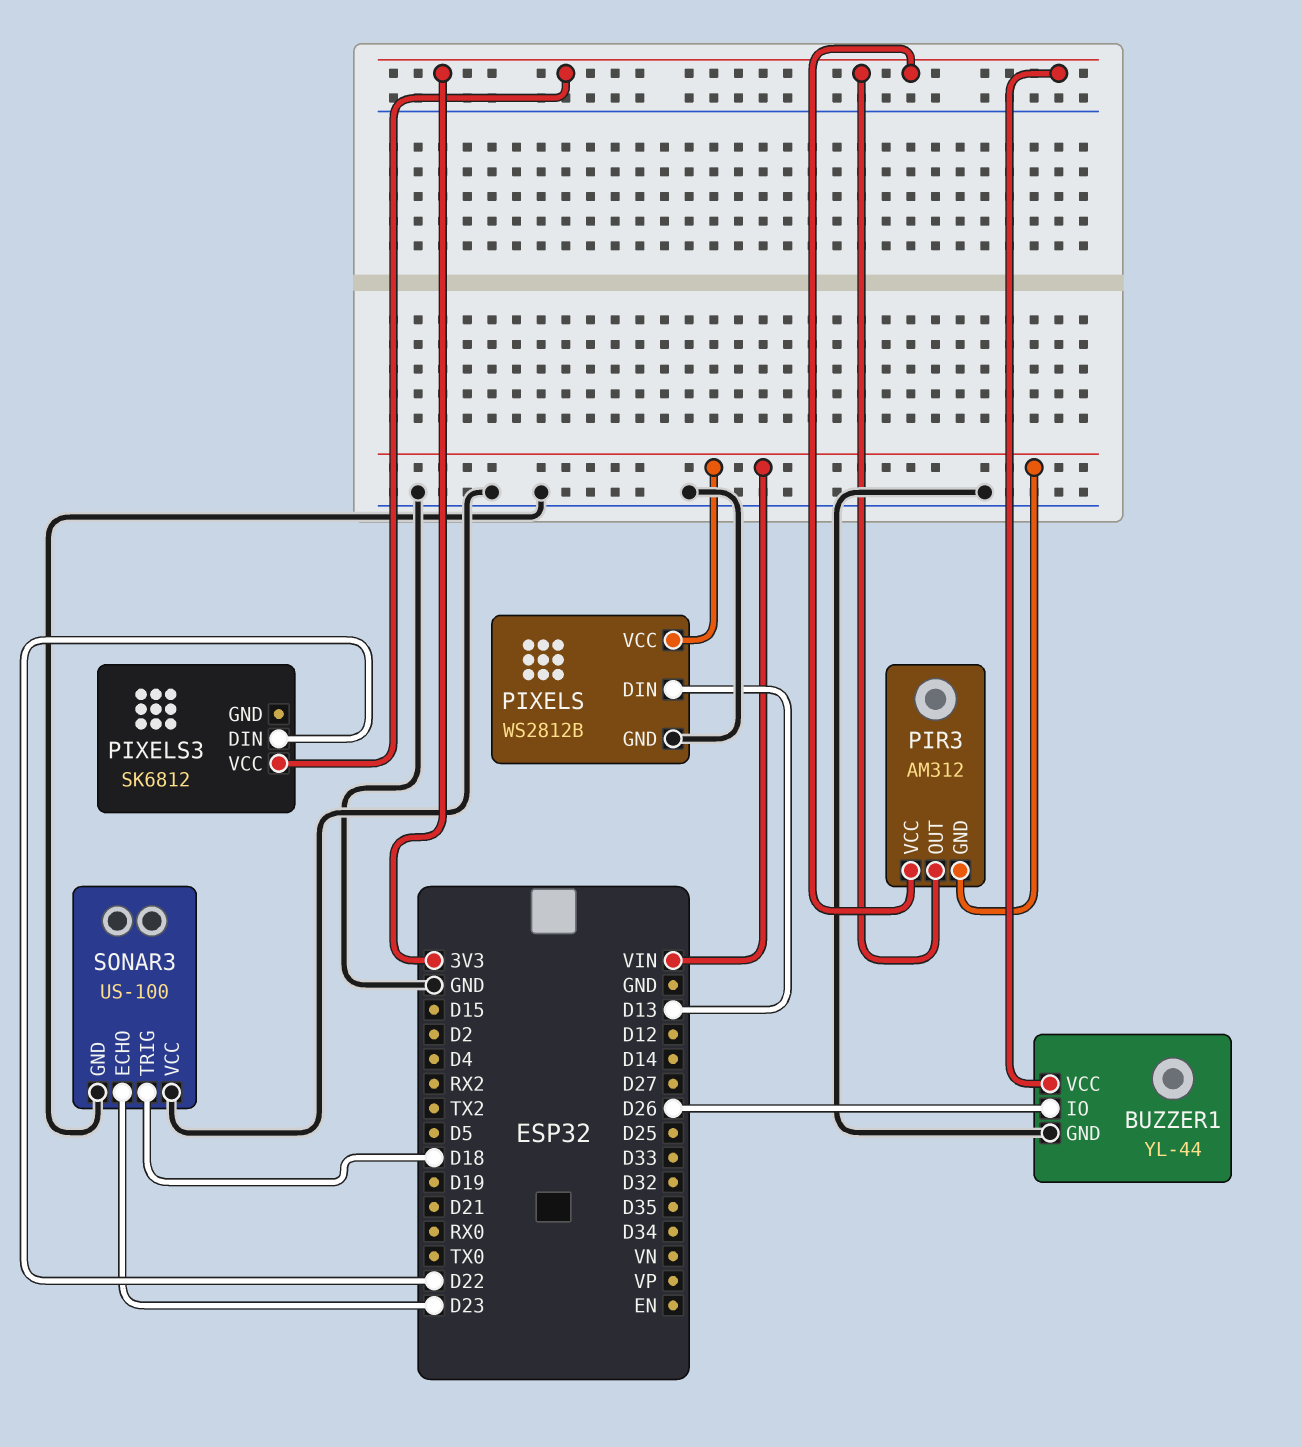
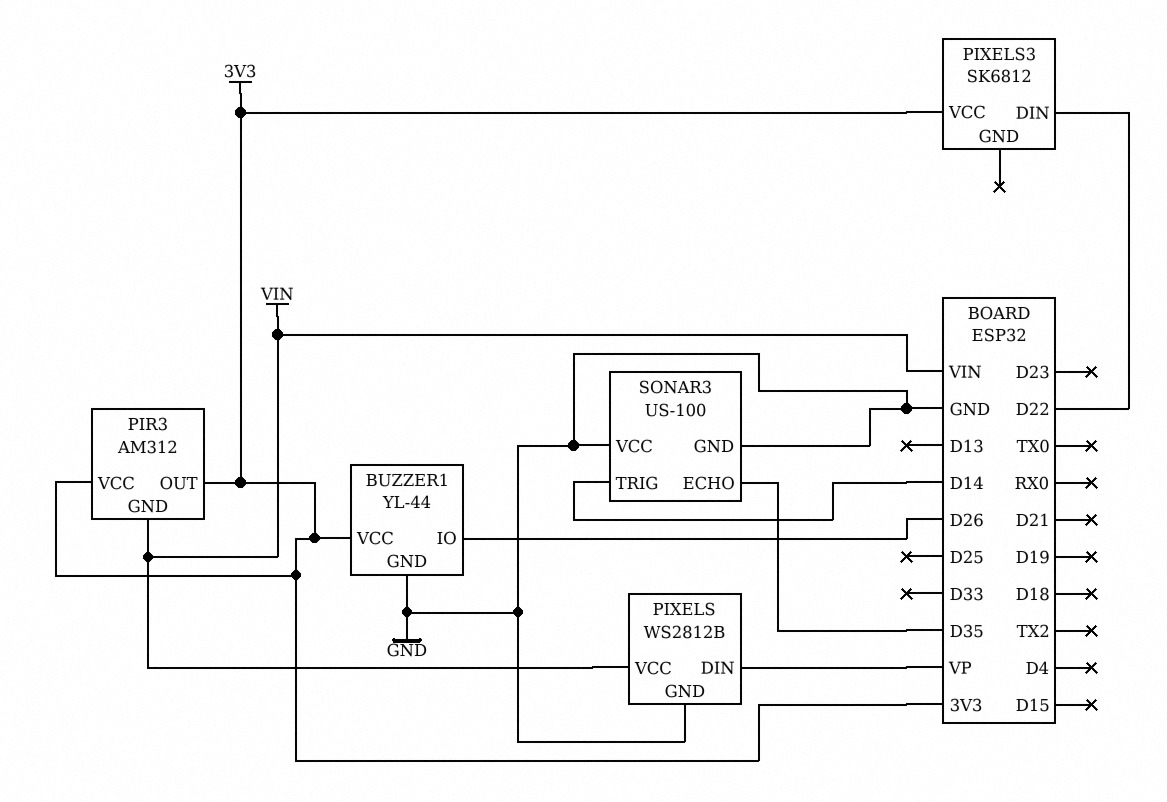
PIXELS pin DIN: D13 -> VP
SONAR3 pin ECHO: D23 -> D35
SONAR3 pin TRIG: D18 -> D14

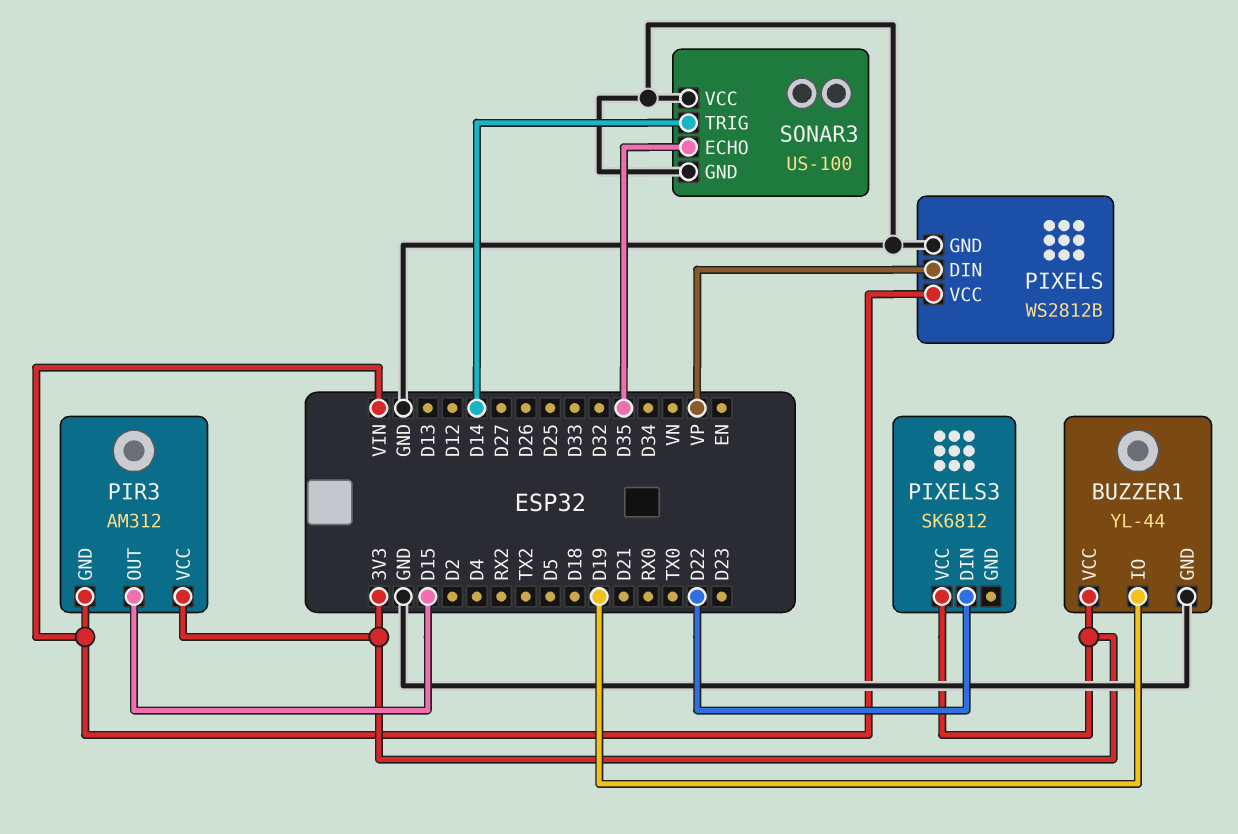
BUZZER1 pin IO: D26 -> D19
PIR3 pin OUT: 3V3 -> D15

